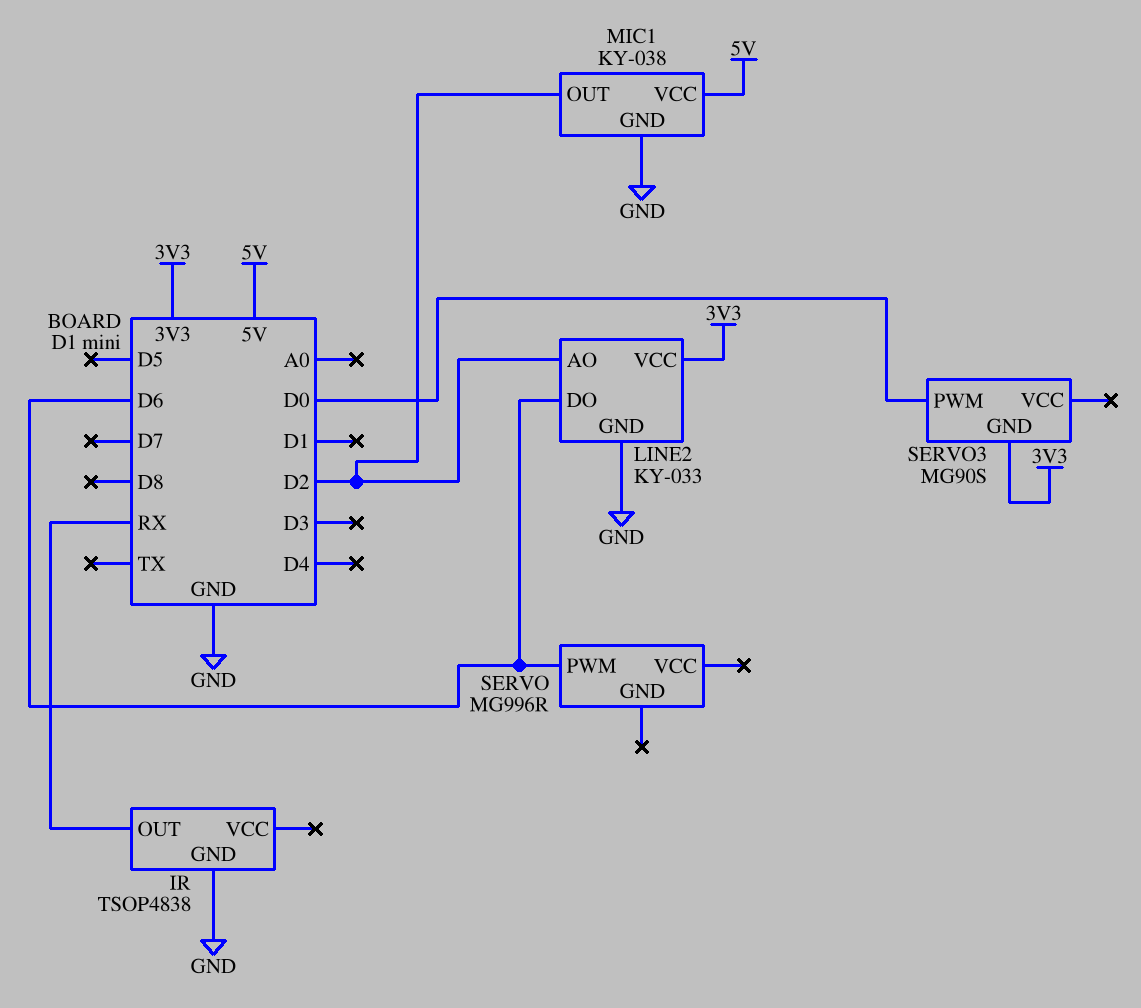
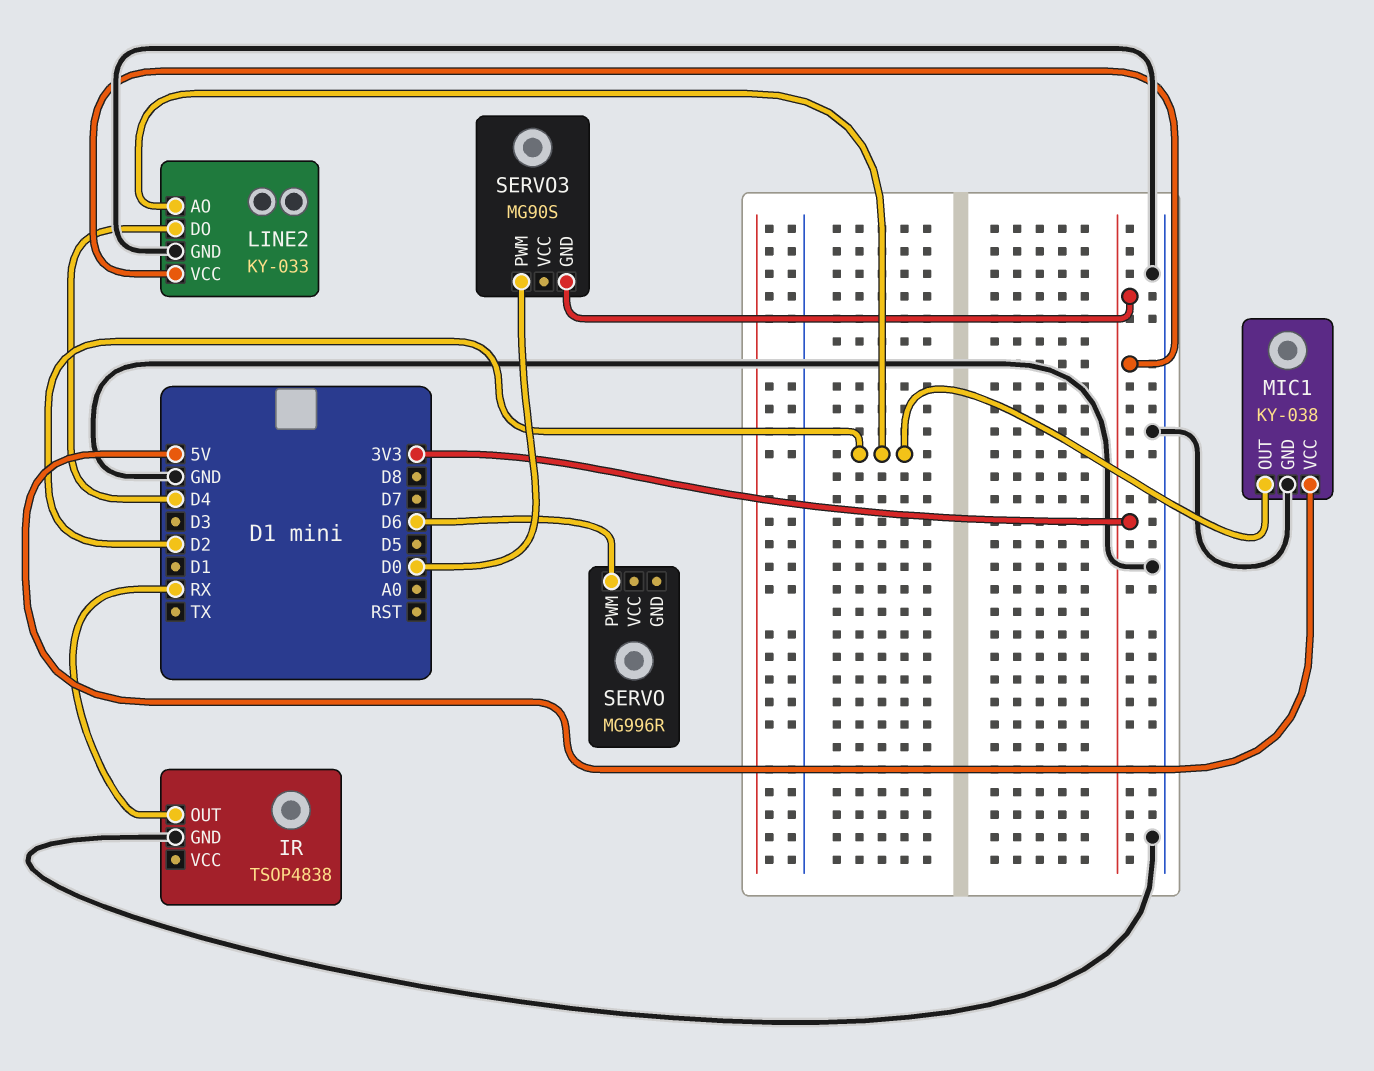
LINE2 pin DO: D6 -> D4

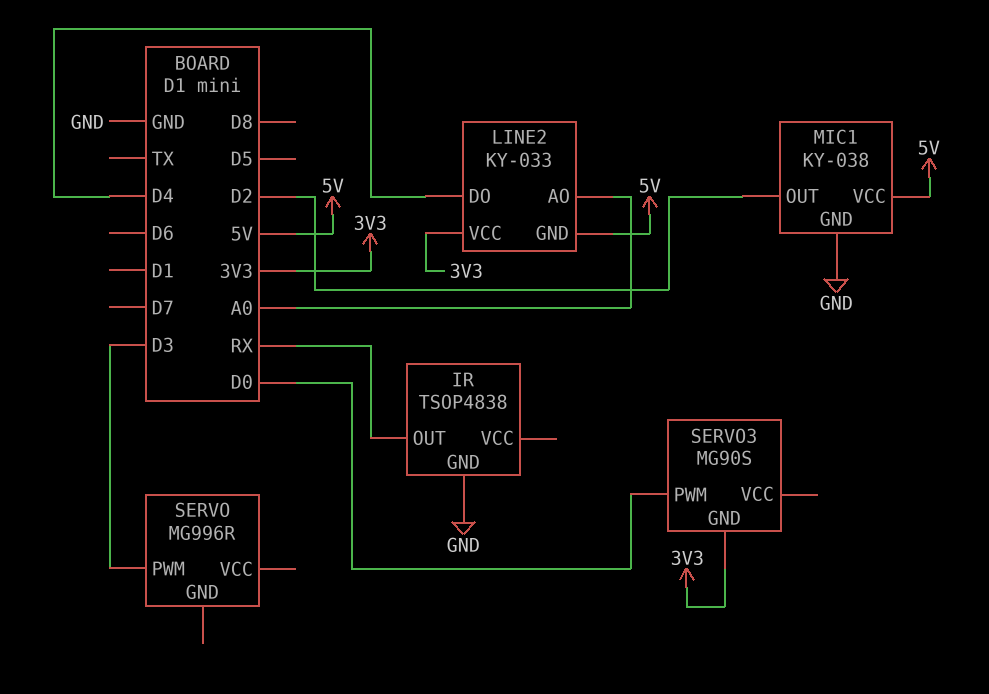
LINE2 pin AO: D2 -> A0
LINE2 pin GND: GND -> 5V
SERVO pin PWM: D6 -> D3

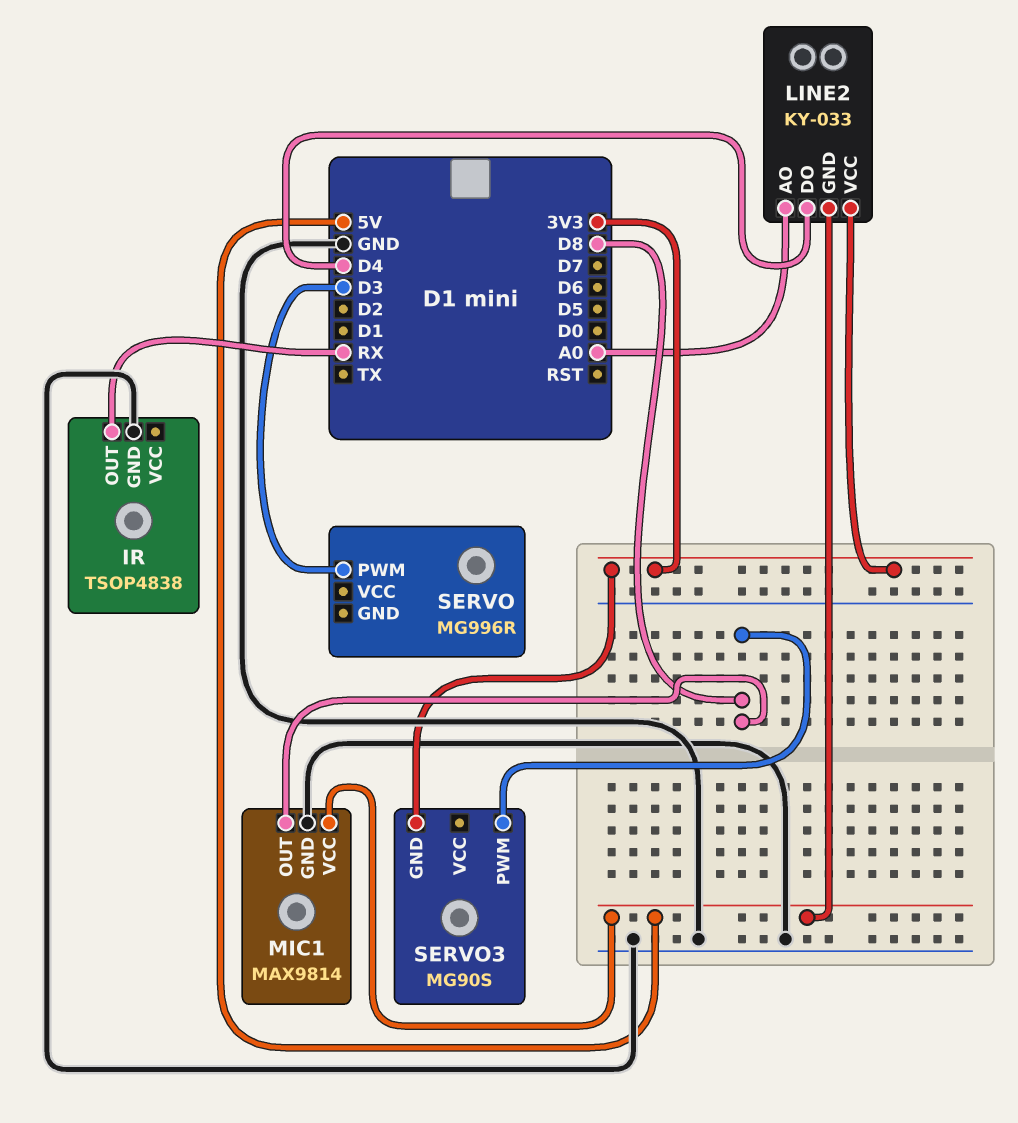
MIC1: KY-038 -> MAX9814
MIC1 pin OUT: D2 -> D8
SERVO3 pin PWM: D0 -> D8

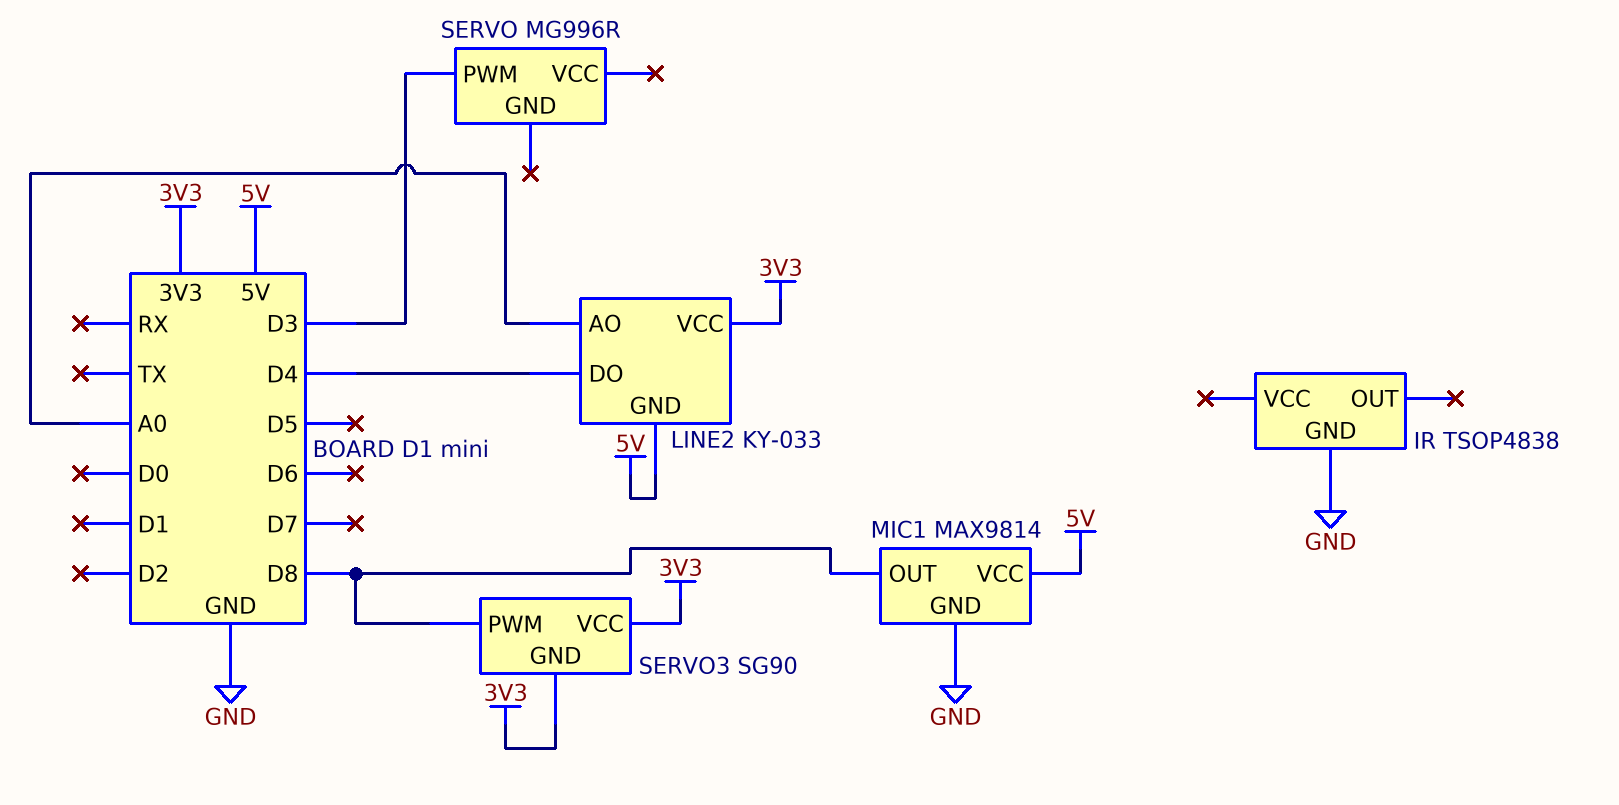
IR pin OUT: RX -> none
SERVO3: MG90S -> SG90
SERVO3 pin VCC: none -> 3V3

